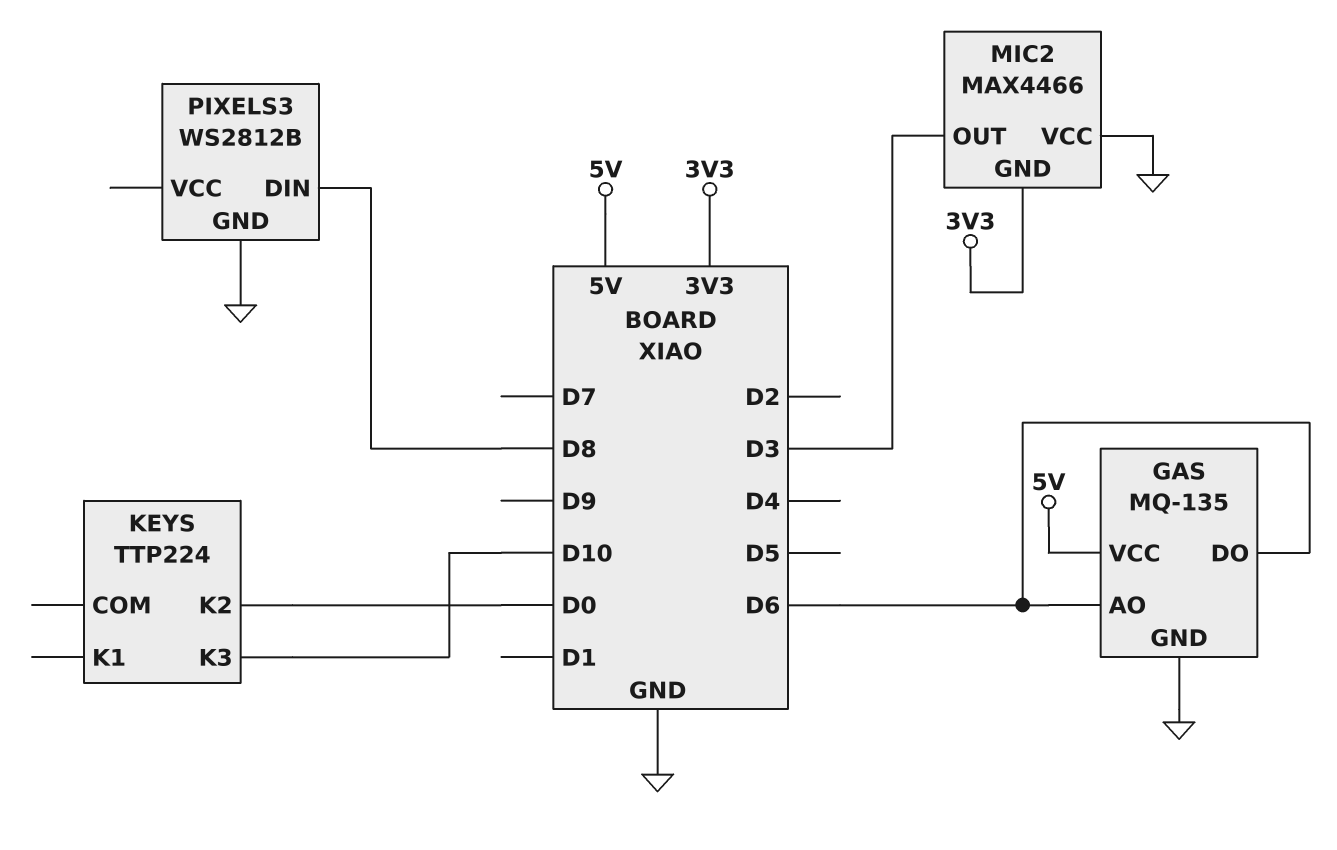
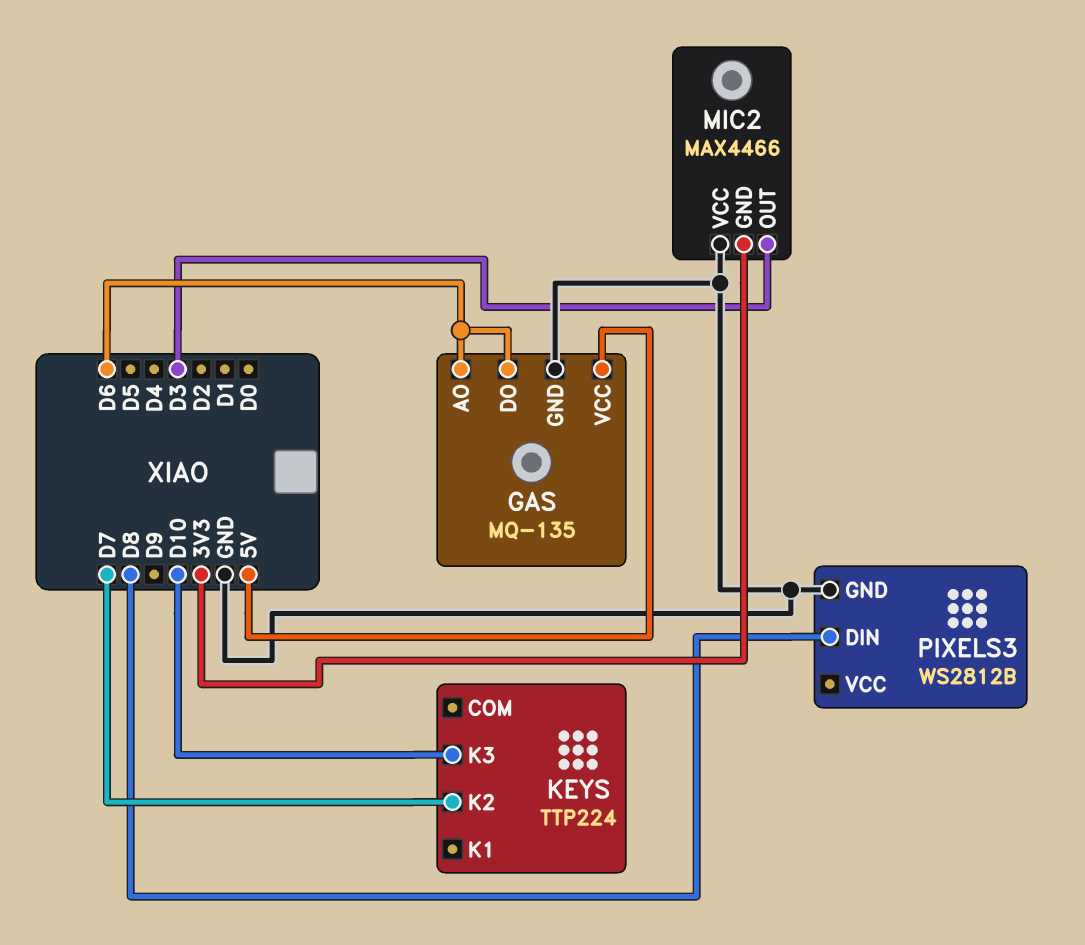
KEYS pin K2: D0 -> D7

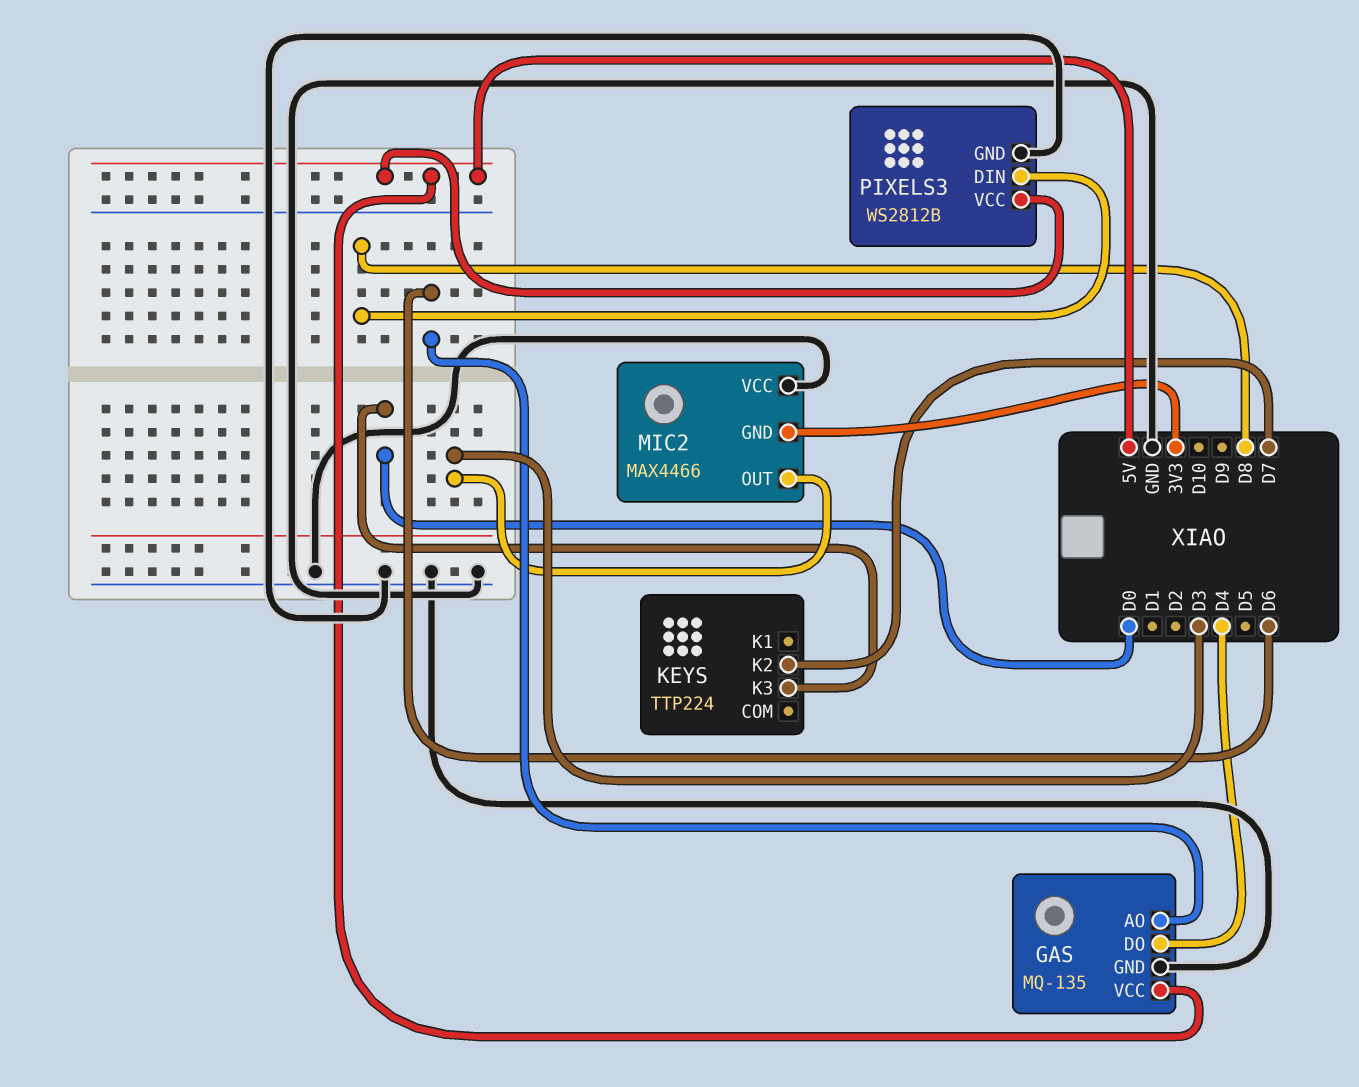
GAS pin DO: D6 -> D4
KEYS pin K3: D10 -> D0
PIXELS3 pin VCC: none -> 5V

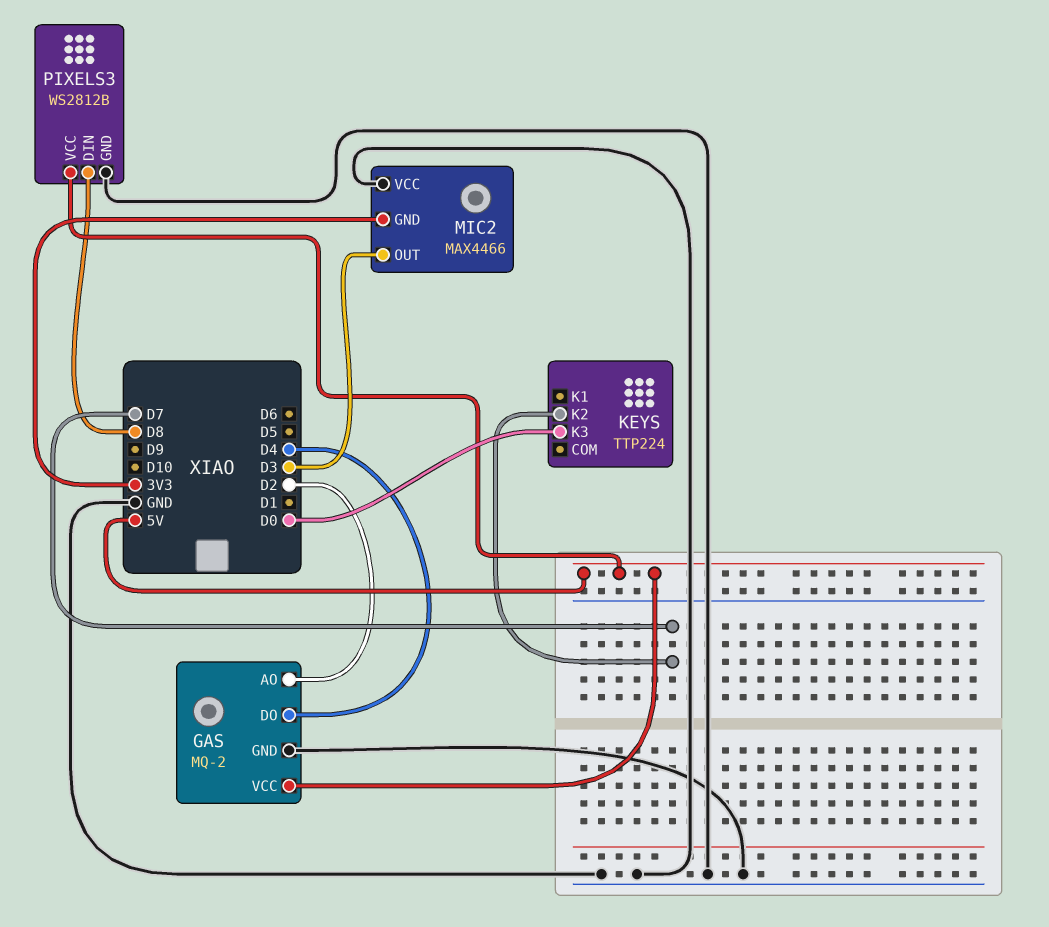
GAS: MQ-135 -> MQ-2
GAS pin AO: D6 -> D2

